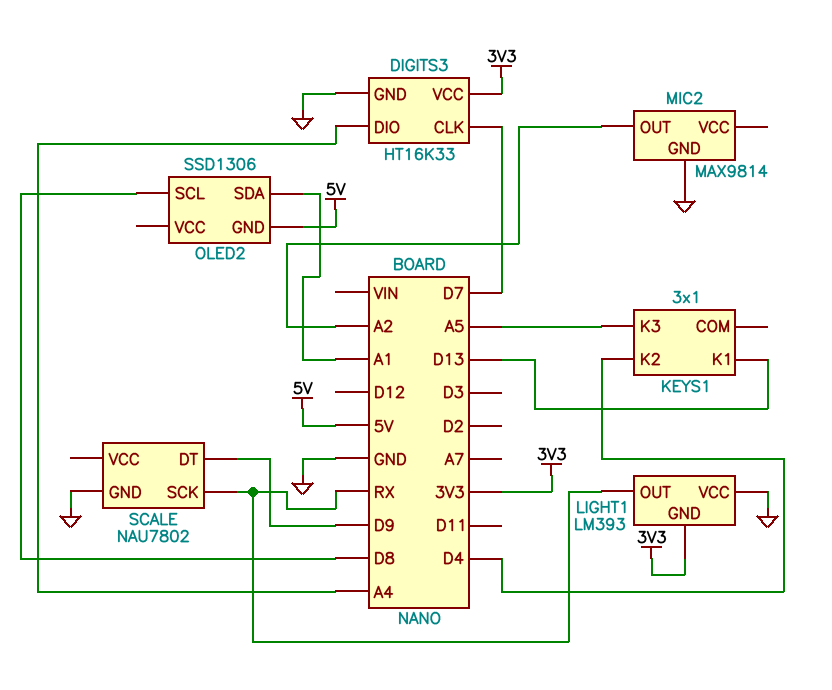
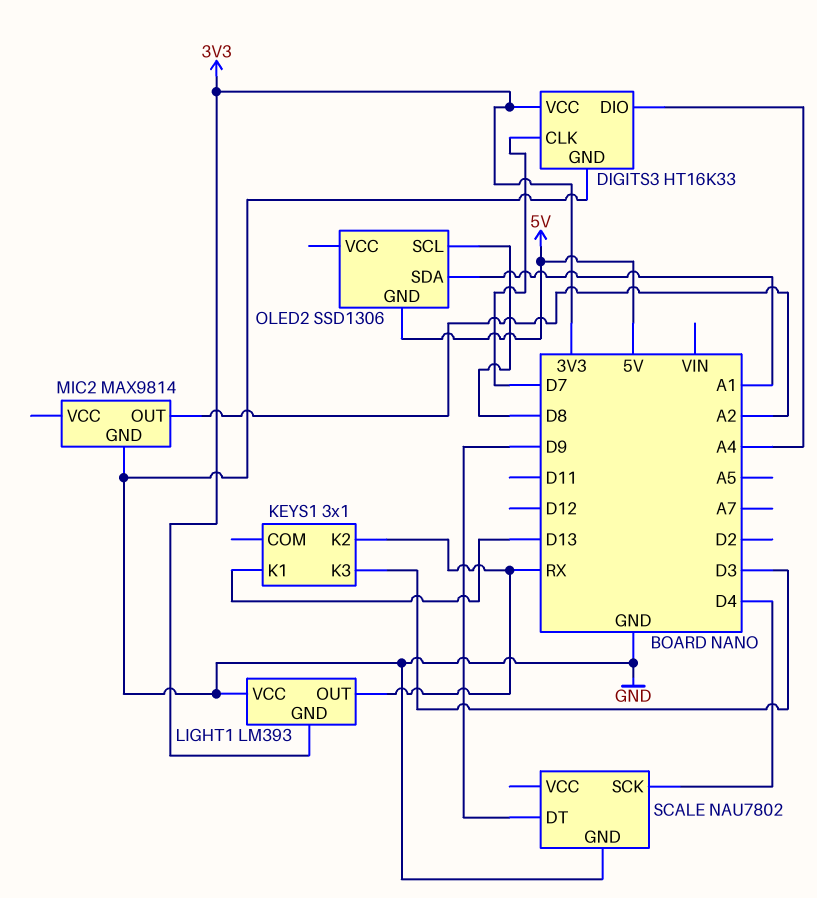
KEYS1 pin K2: D4 -> RX
KEYS1 pin K3: A5 -> D3
SCALE pin SCK: RX -> D4

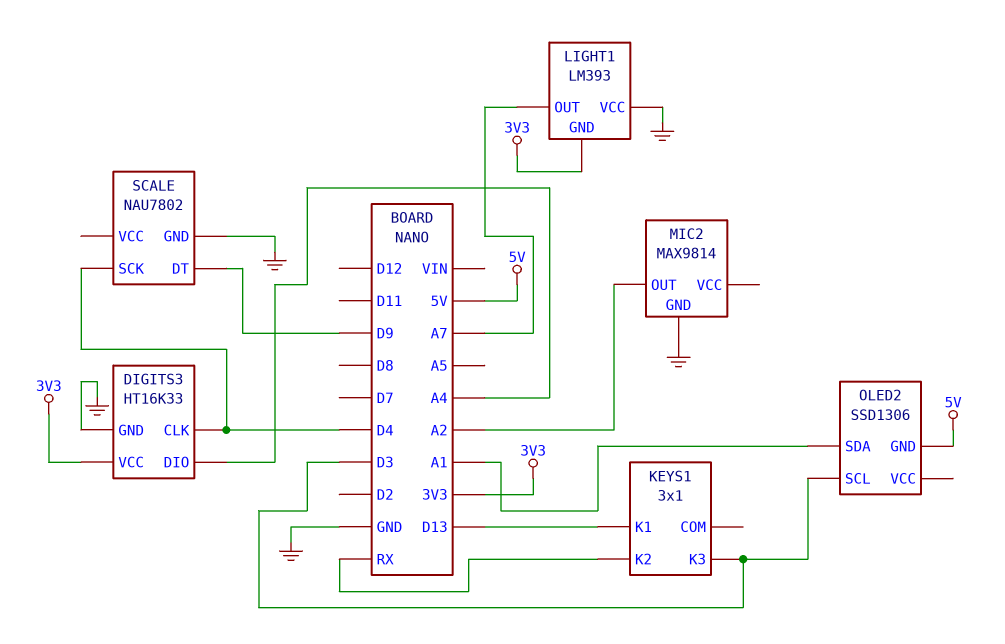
DIGITS3 pin CLK: D7 -> D4
LIGHT1 pin OUT: RX -> A7
OLED2 pin SCL: D8 -> D3

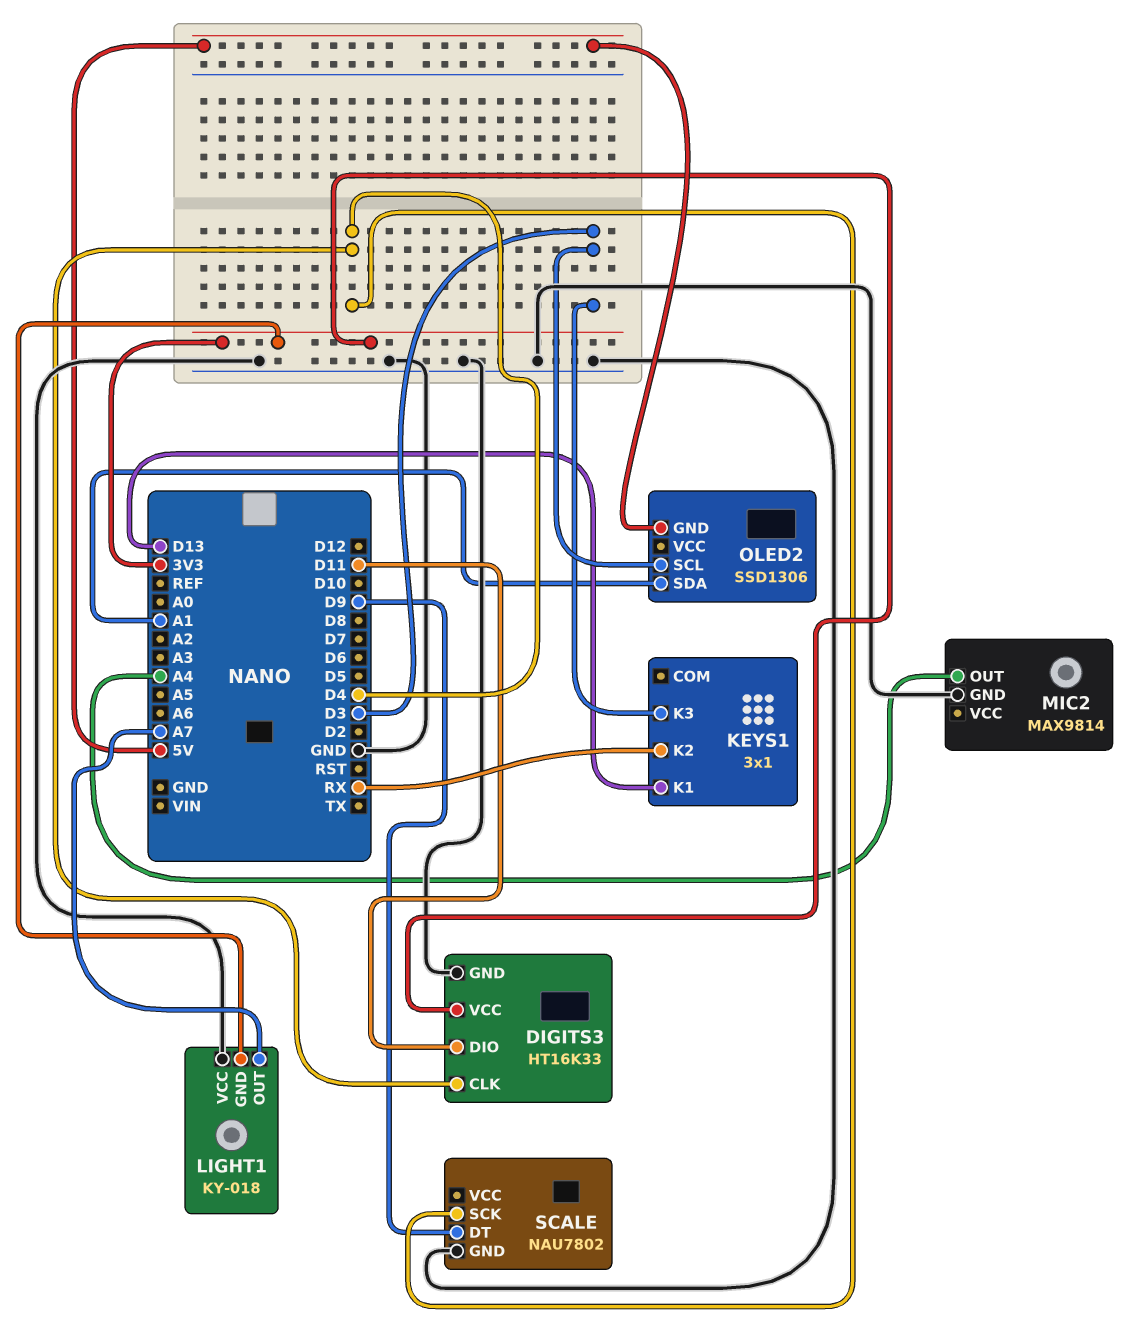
DIGITS3 pin DIO: A4 -> D11
LIGHT1: LM393 -> KY-018
MIC2 pin OUT: A2 -> A4

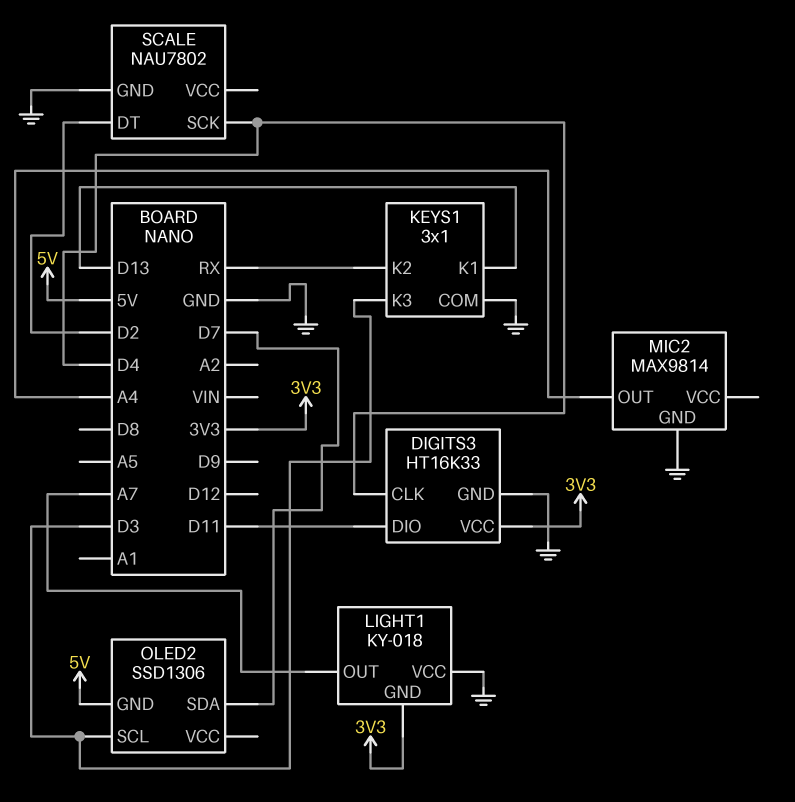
KEYS1 pin COM: none -> GND
OLED2 pin SDA: A1 -> D7
SCALE pin DT: D9 -> D2

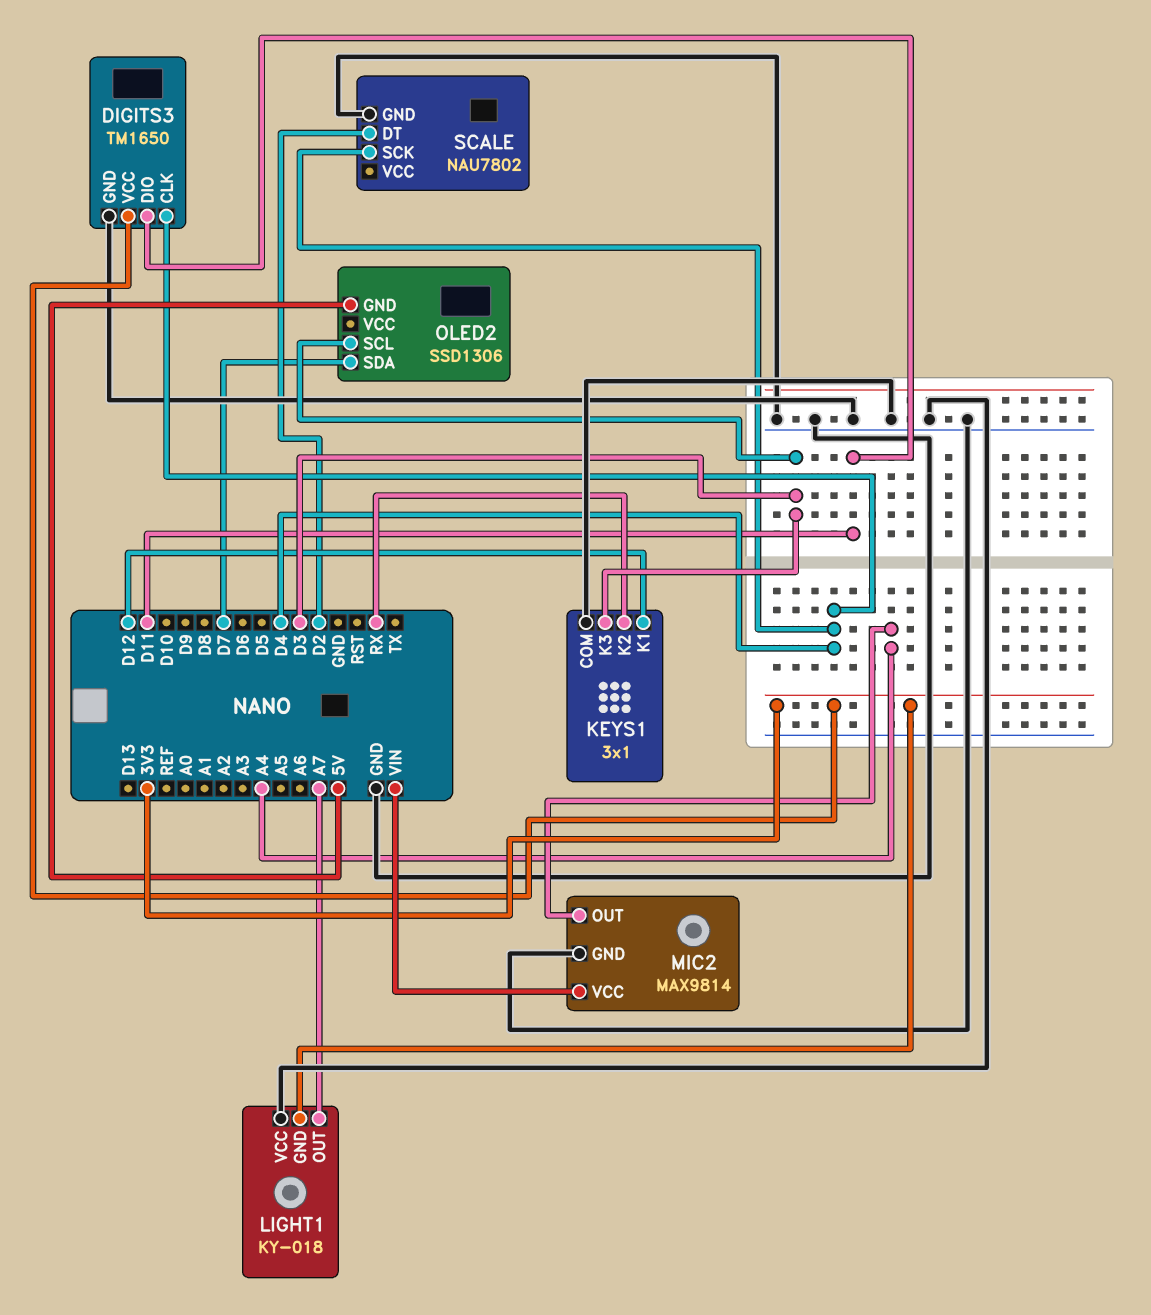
DIGITS3: HT16K33 -> TM1650
KEYS1 pin K1: D13 -> D12
MIC2 pin VCC: none -> VIN

